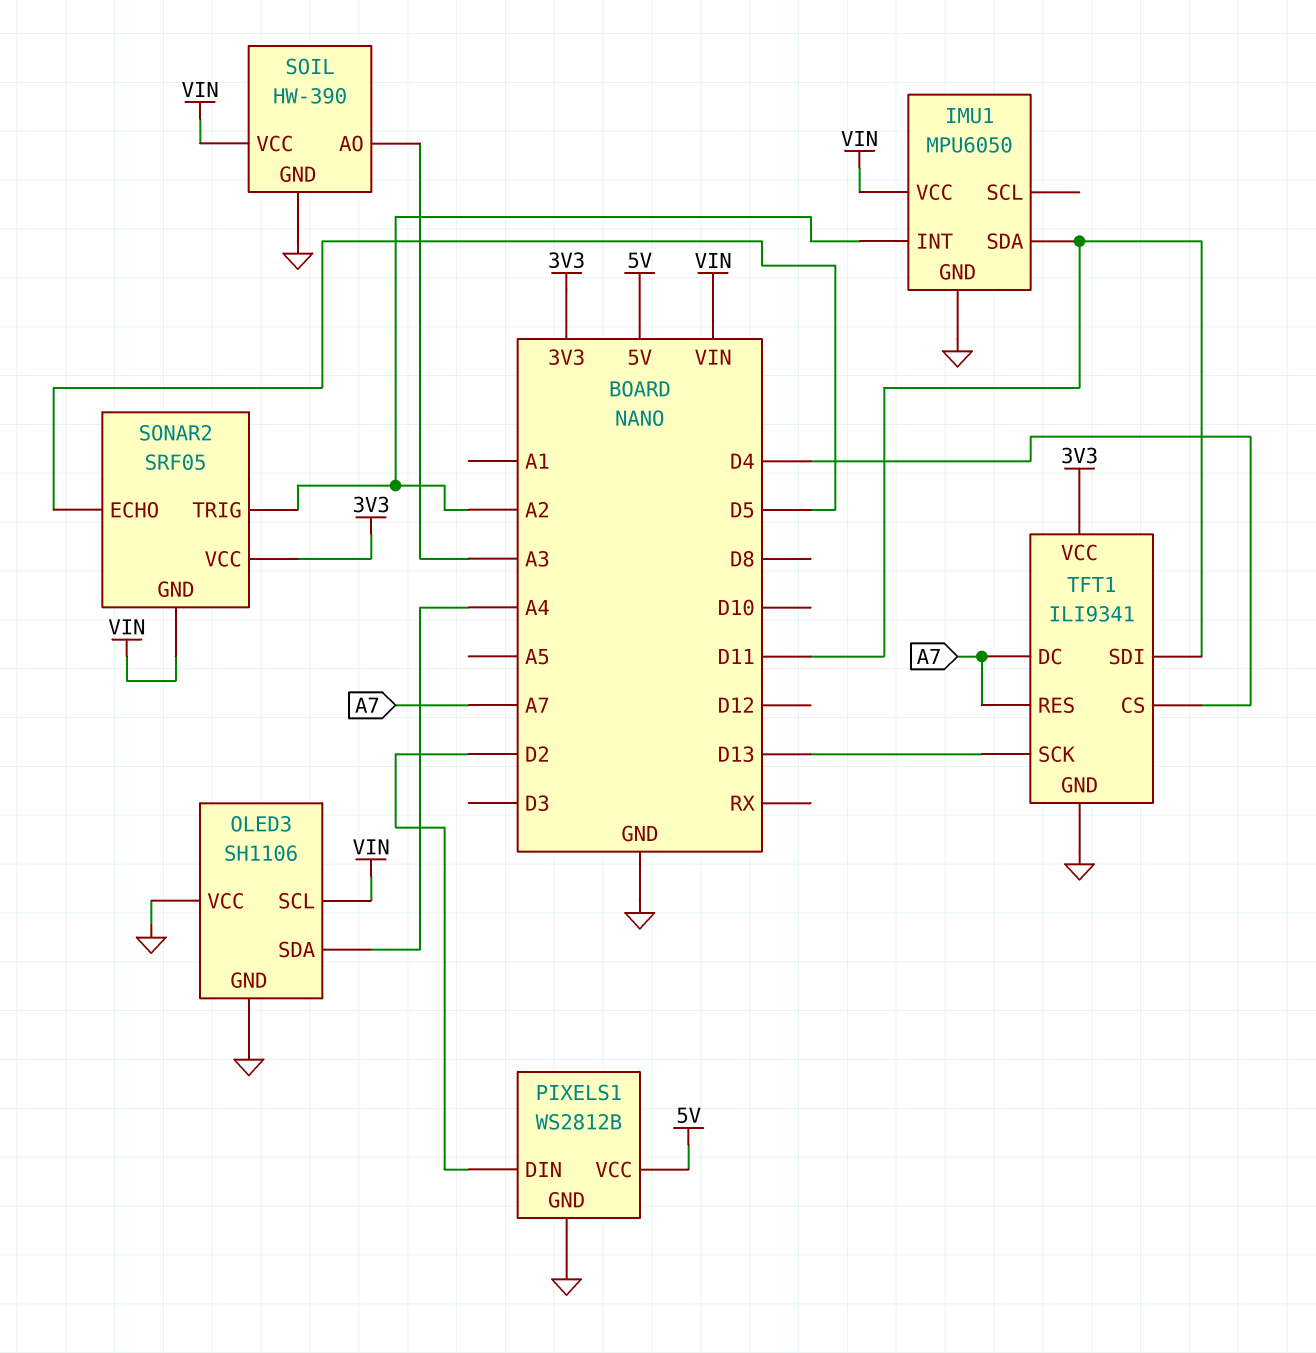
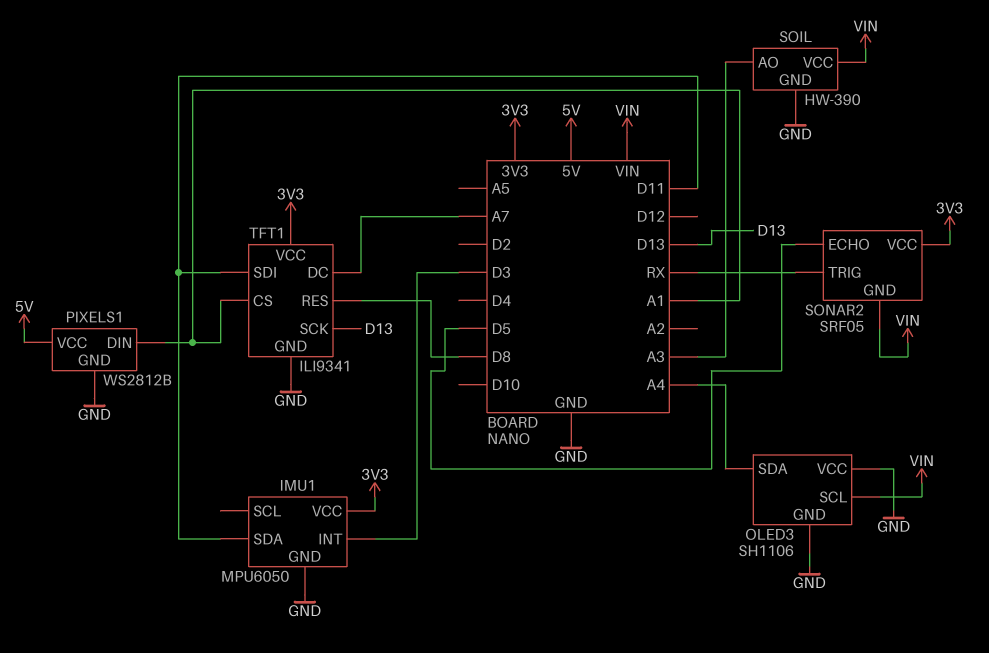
IMU1 pin INT: A2 -> D3
IMU1 pin VCC: VIN -> 3V3
PIXELS1 pin DIN: D2 -> A1
SONAR2 pin TRIG: A2 -> RX
TFT1 pin CS: D4 -> A1
TFT1 pin RES: A7 -> D8

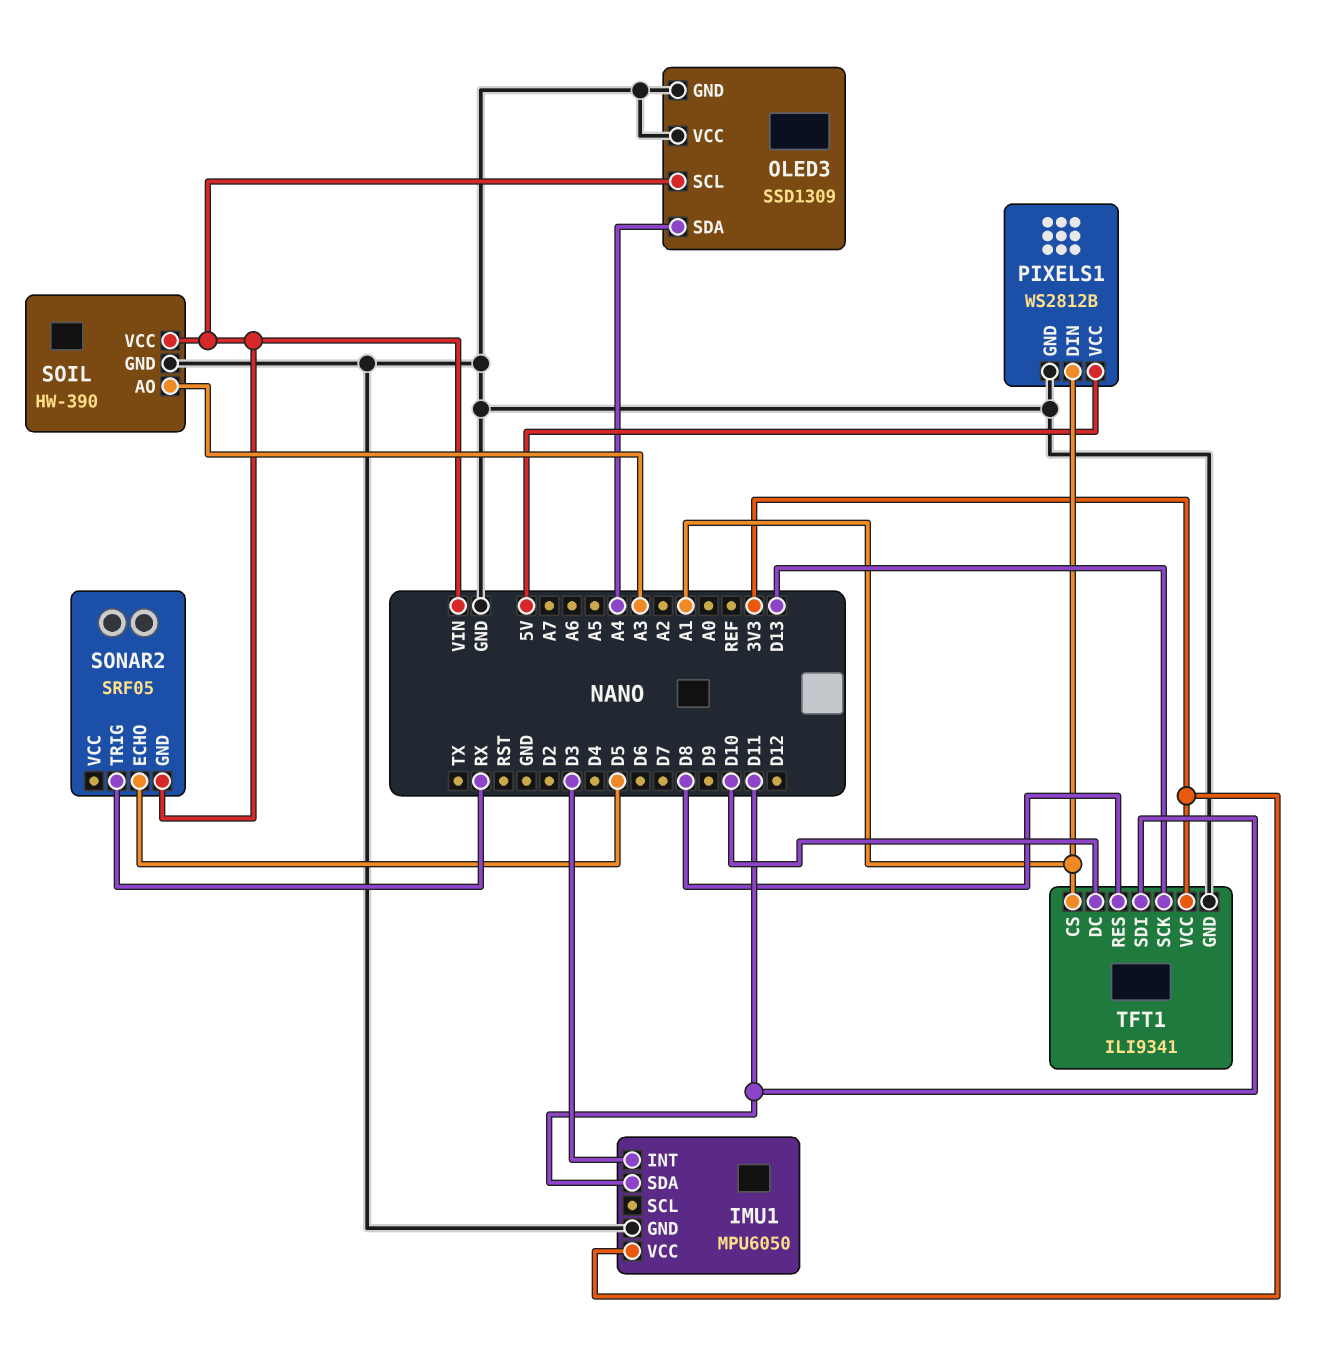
OLED3: SH1106 -> SSD1309
SONAR2 pin VCC: 3V3 -> none
TFT1 pin DC: A7 -> D10

